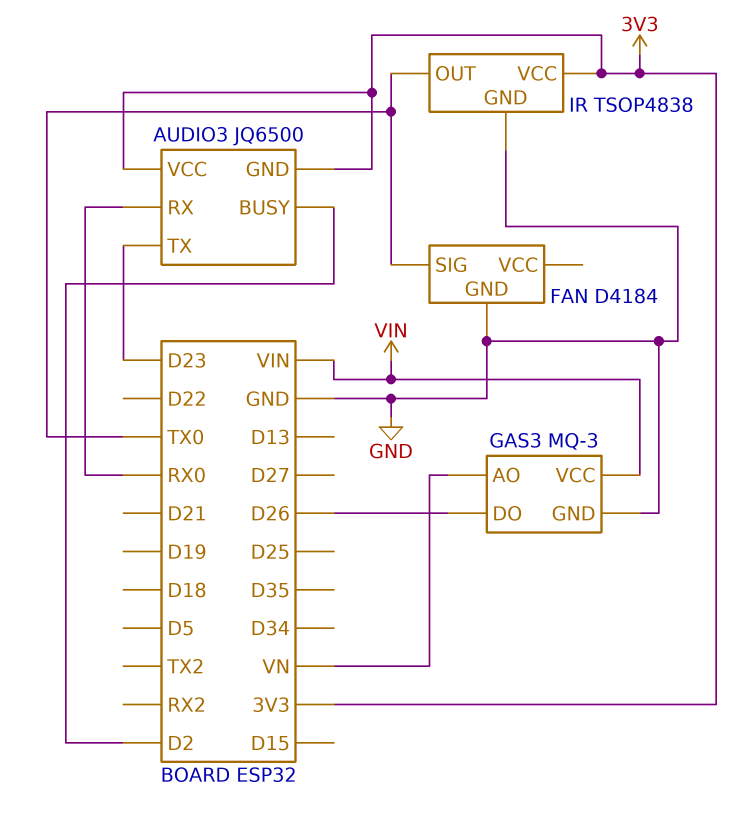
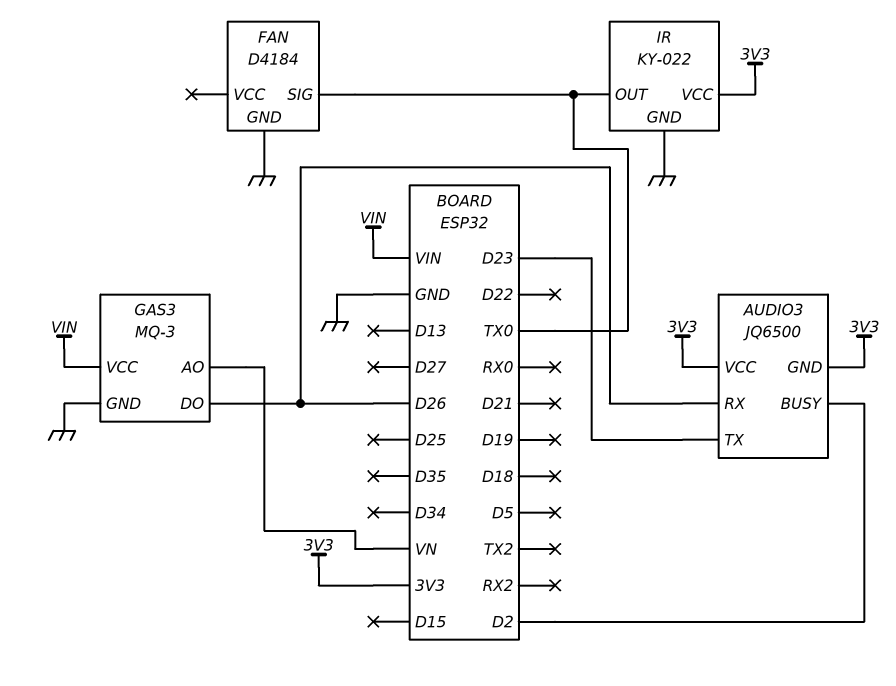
AUDIO3 pin RX: RX0 -> D26
IR: TSOP4838 -> KY-022

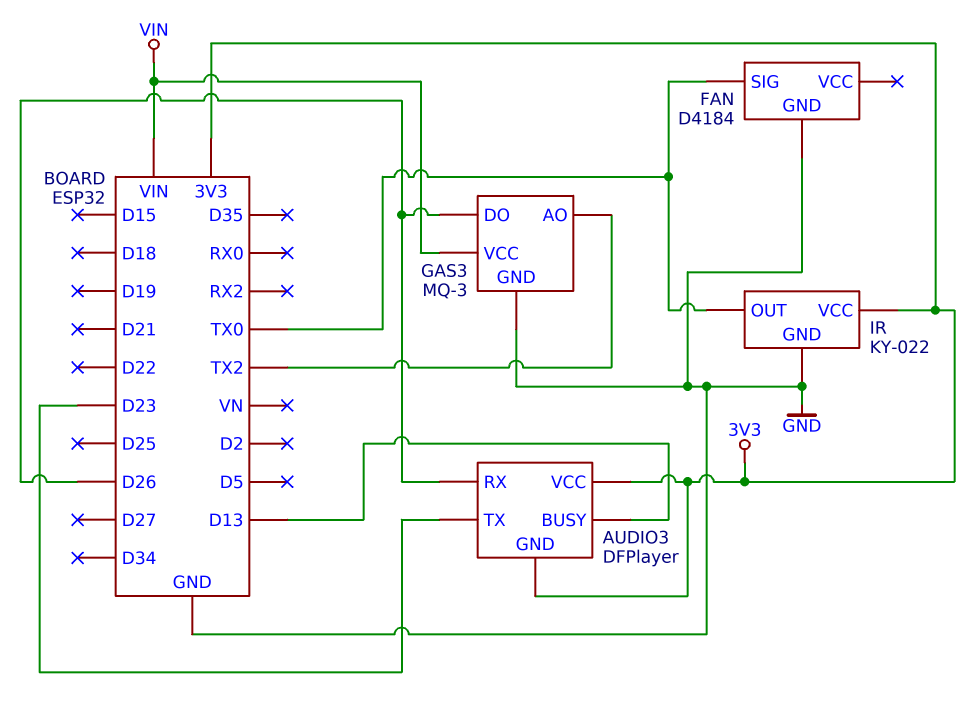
AUDIO3: JQ6500 -> DFPlayer
AUDIO3 pin BUSY: D2 -> D13
GAS3 pin AO: VN -> TX2

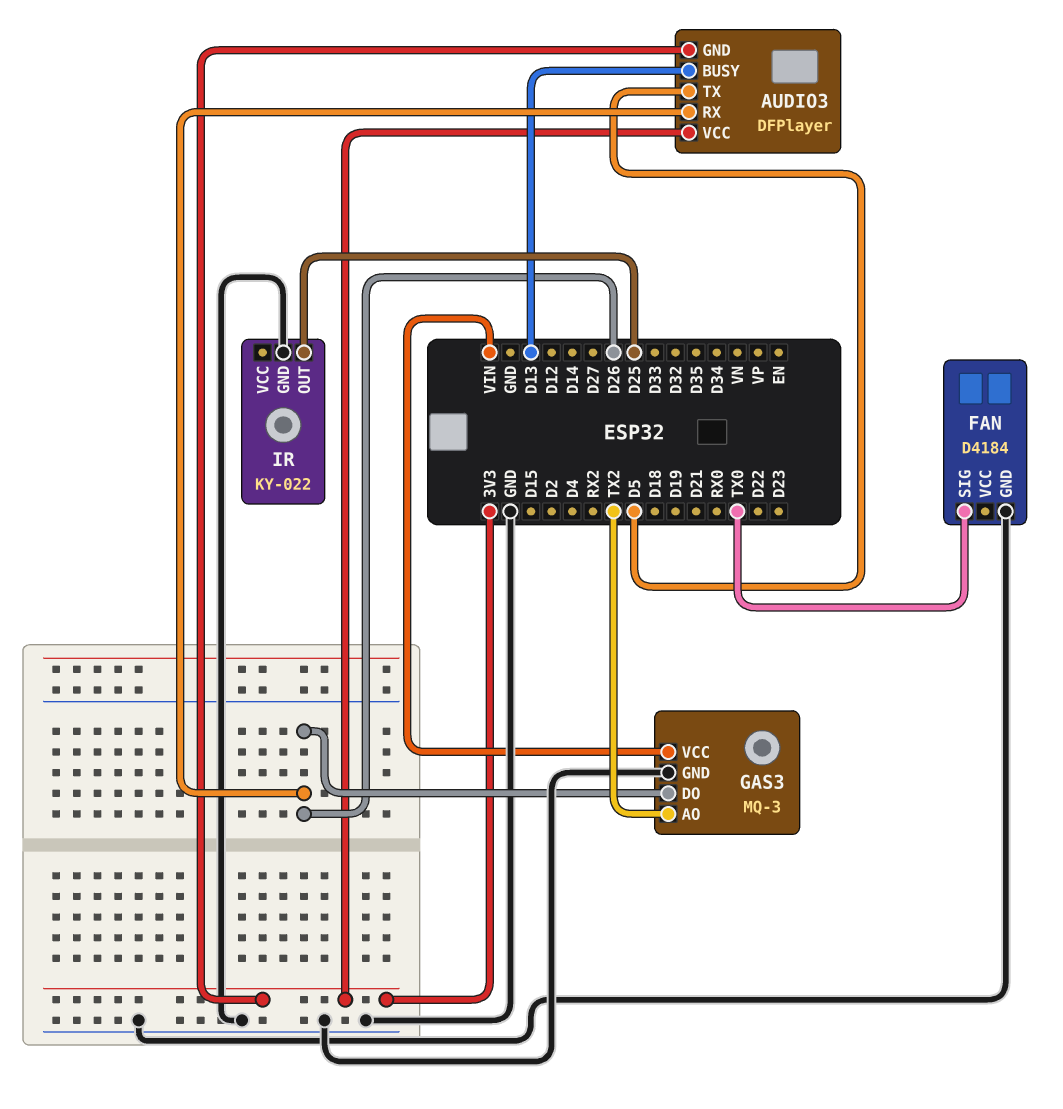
AUDIO3 pin TX: D23 -> D5
IR pin OUT: TX0 -> D25
IR pin VCC: 3V3 -> none

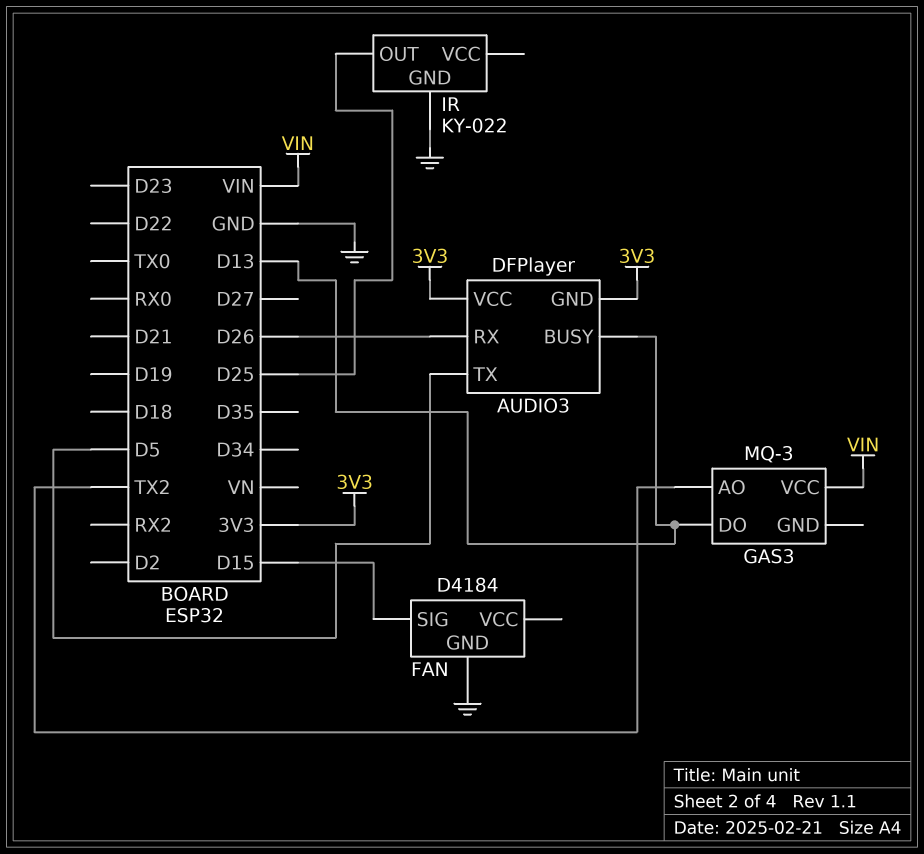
FAN pin SIG: TX0 -> D15
GAS3 pin DO: D26 -> D13
GAS3 pin GND: GND -> none

